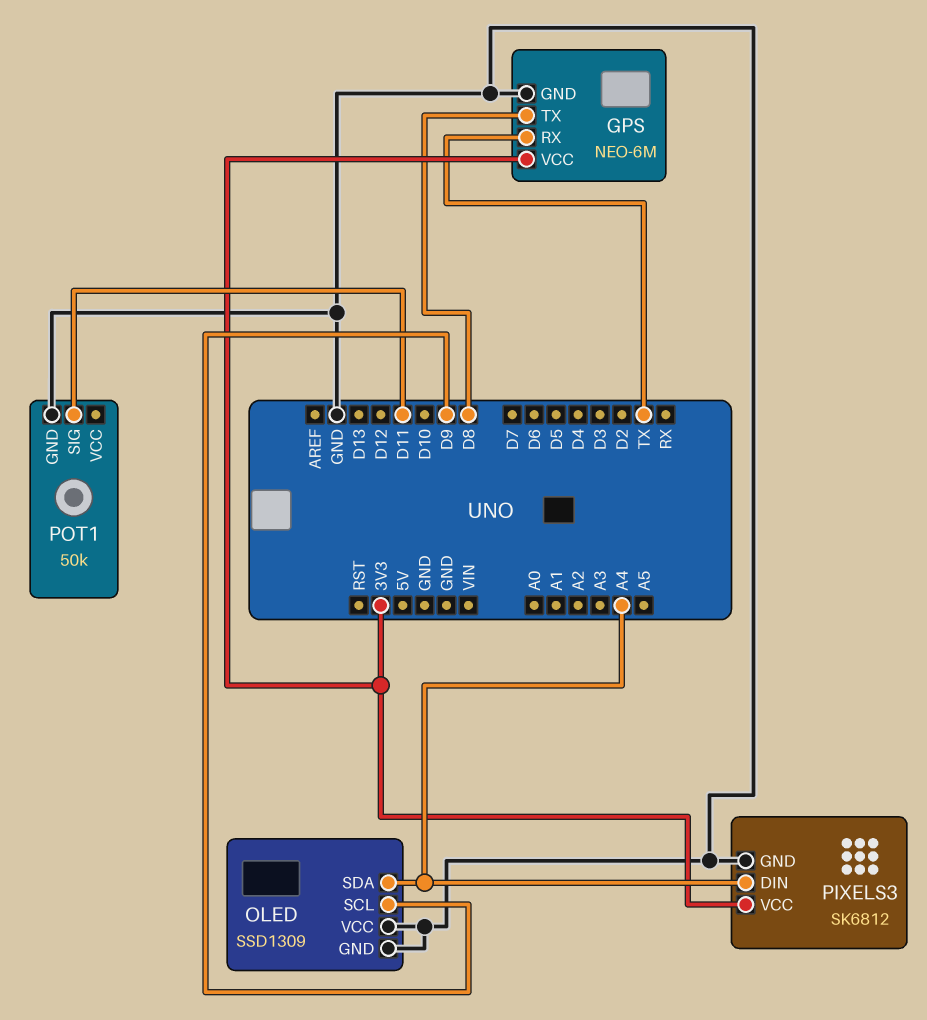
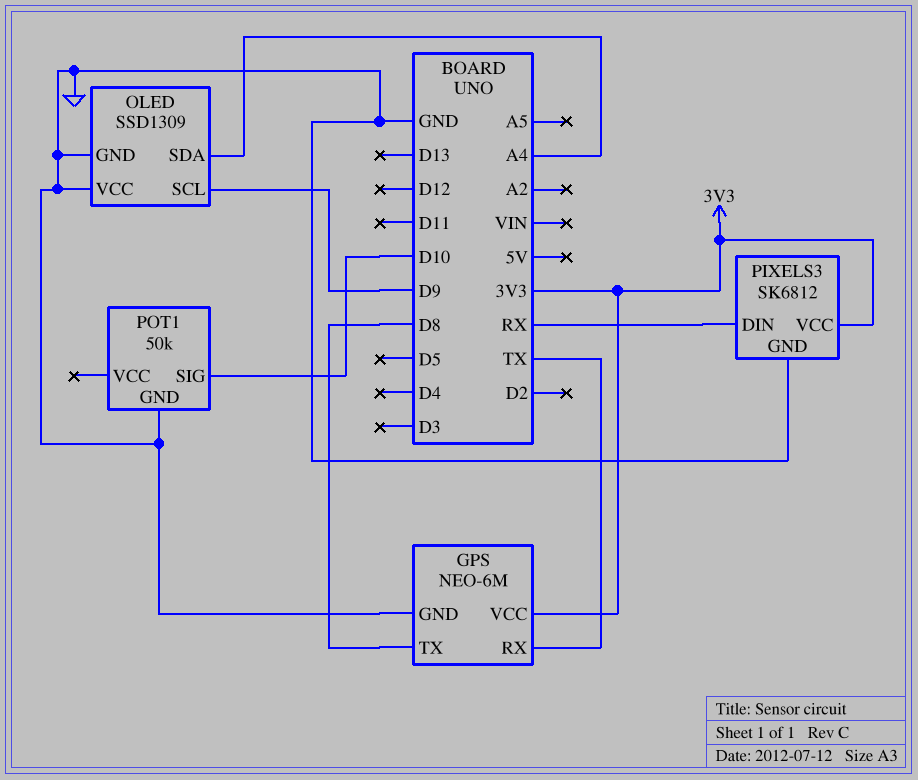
PIXELS3 pin DIN: A4 -> RX
POT1 pin SIG: D11 -> D10

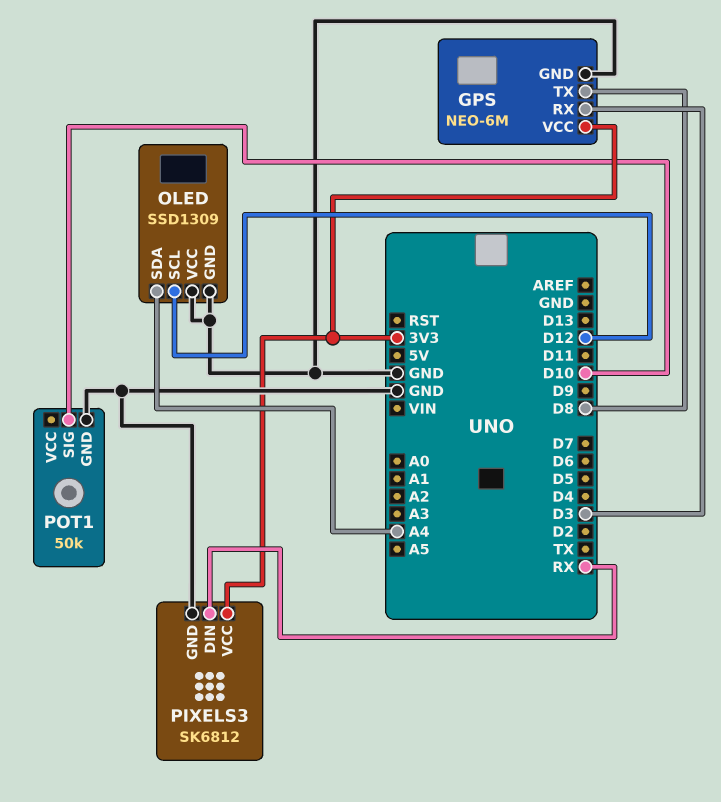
GPS pin RX: TX -> D3
OLED pin SCL: D9 -> D12

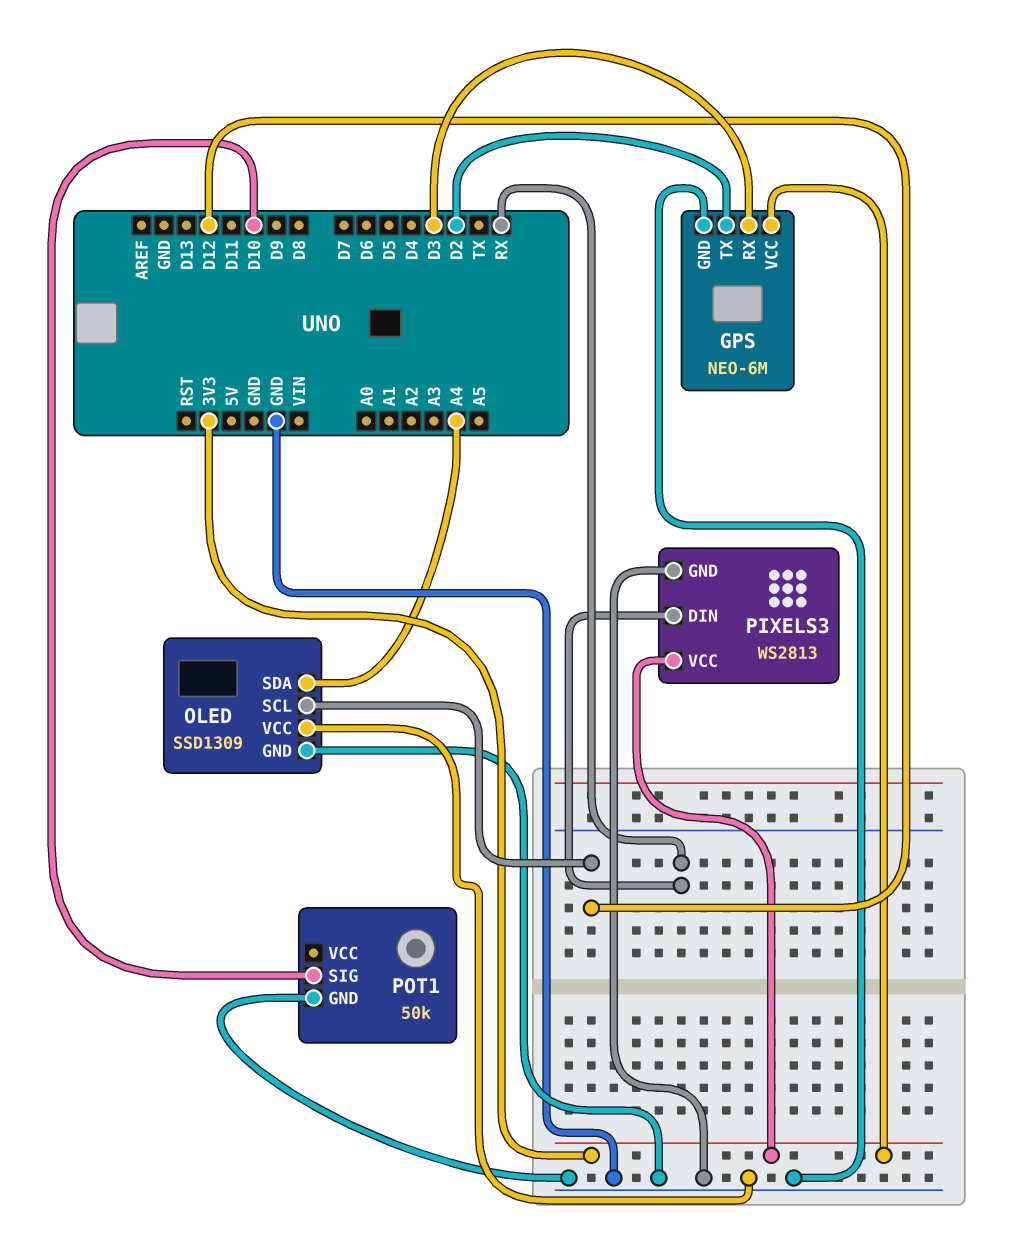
GPS pin TX: D8 -> D2
PIXELS3: SK6812 -> WS2813

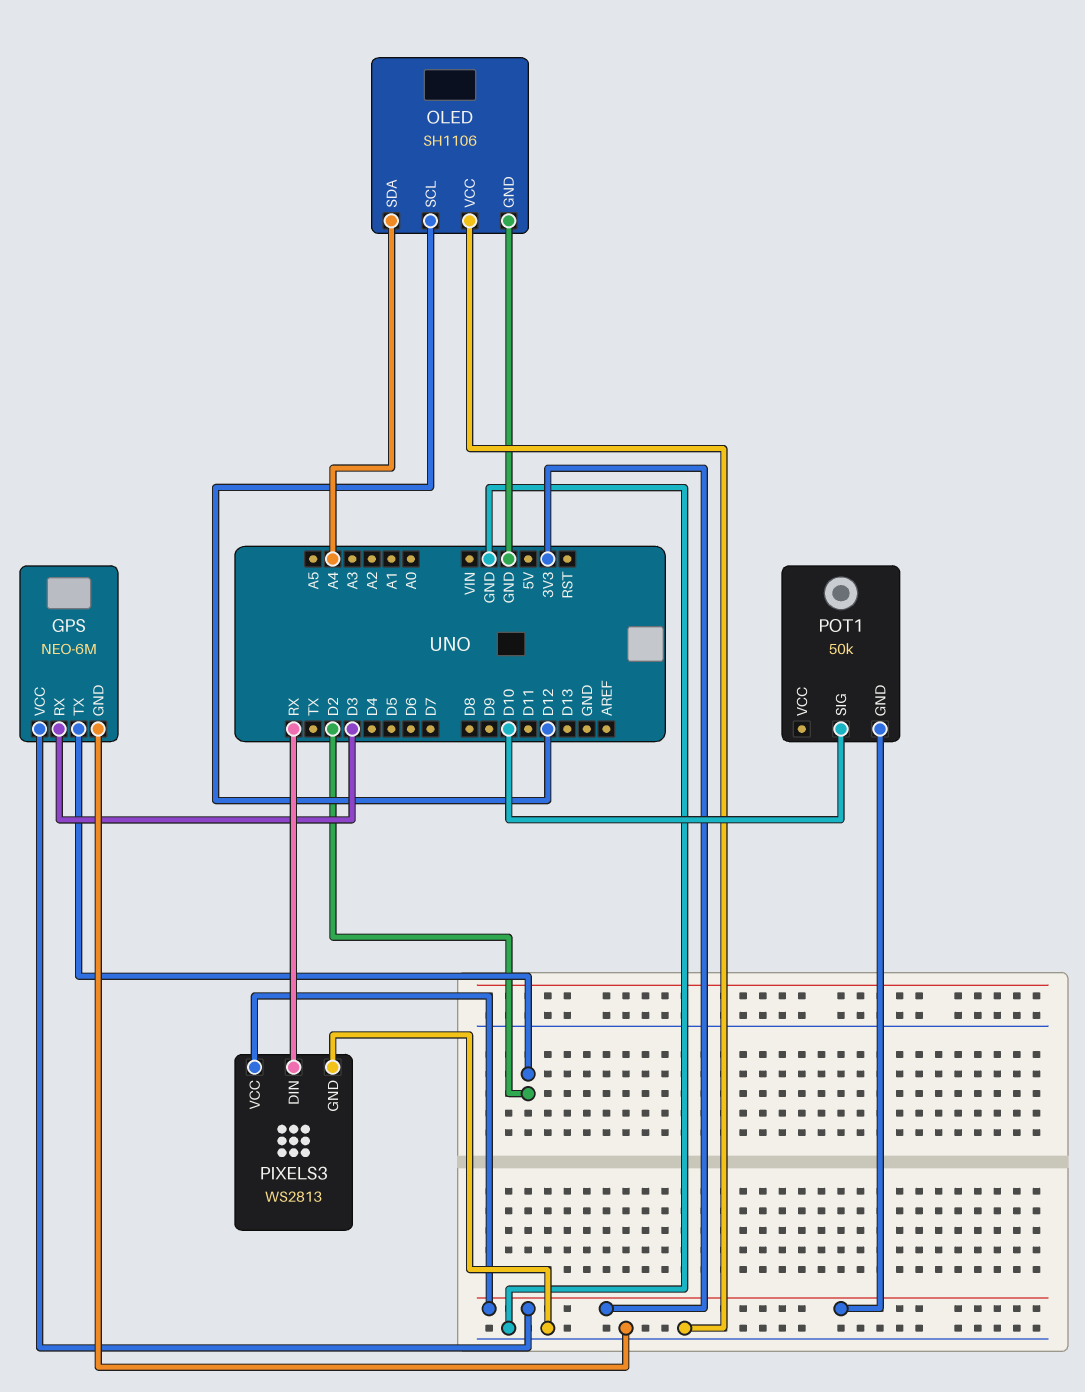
OLED: SSD1309 -> SH1106
POT1 pin GND: GND -> 3V3

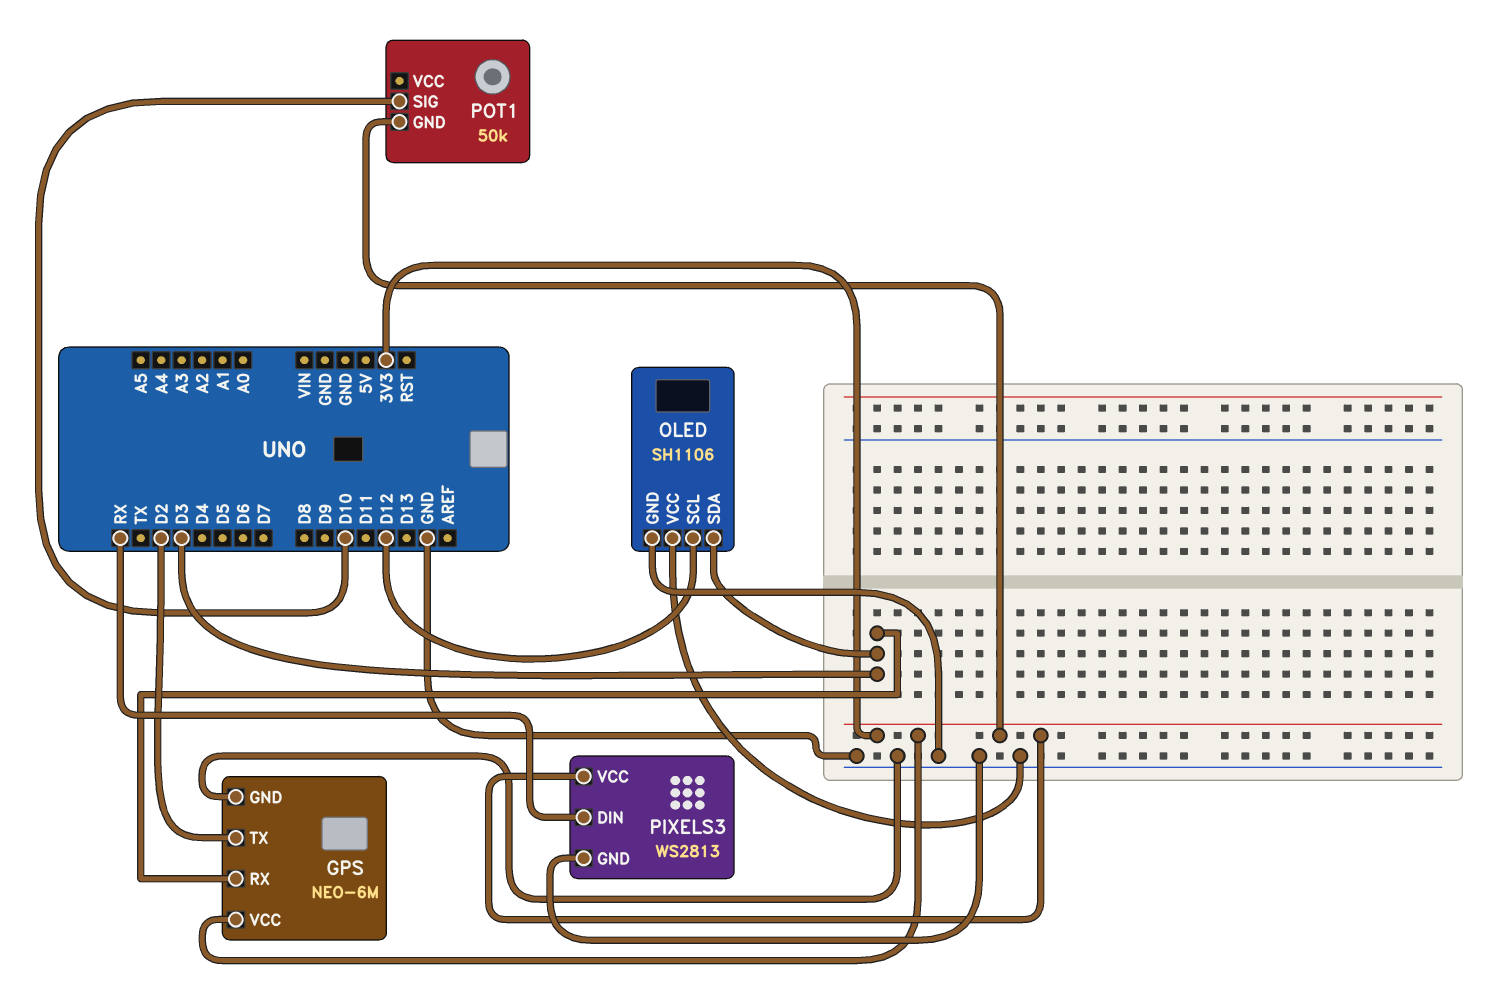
OLED pin SDA: A4 -> D3

